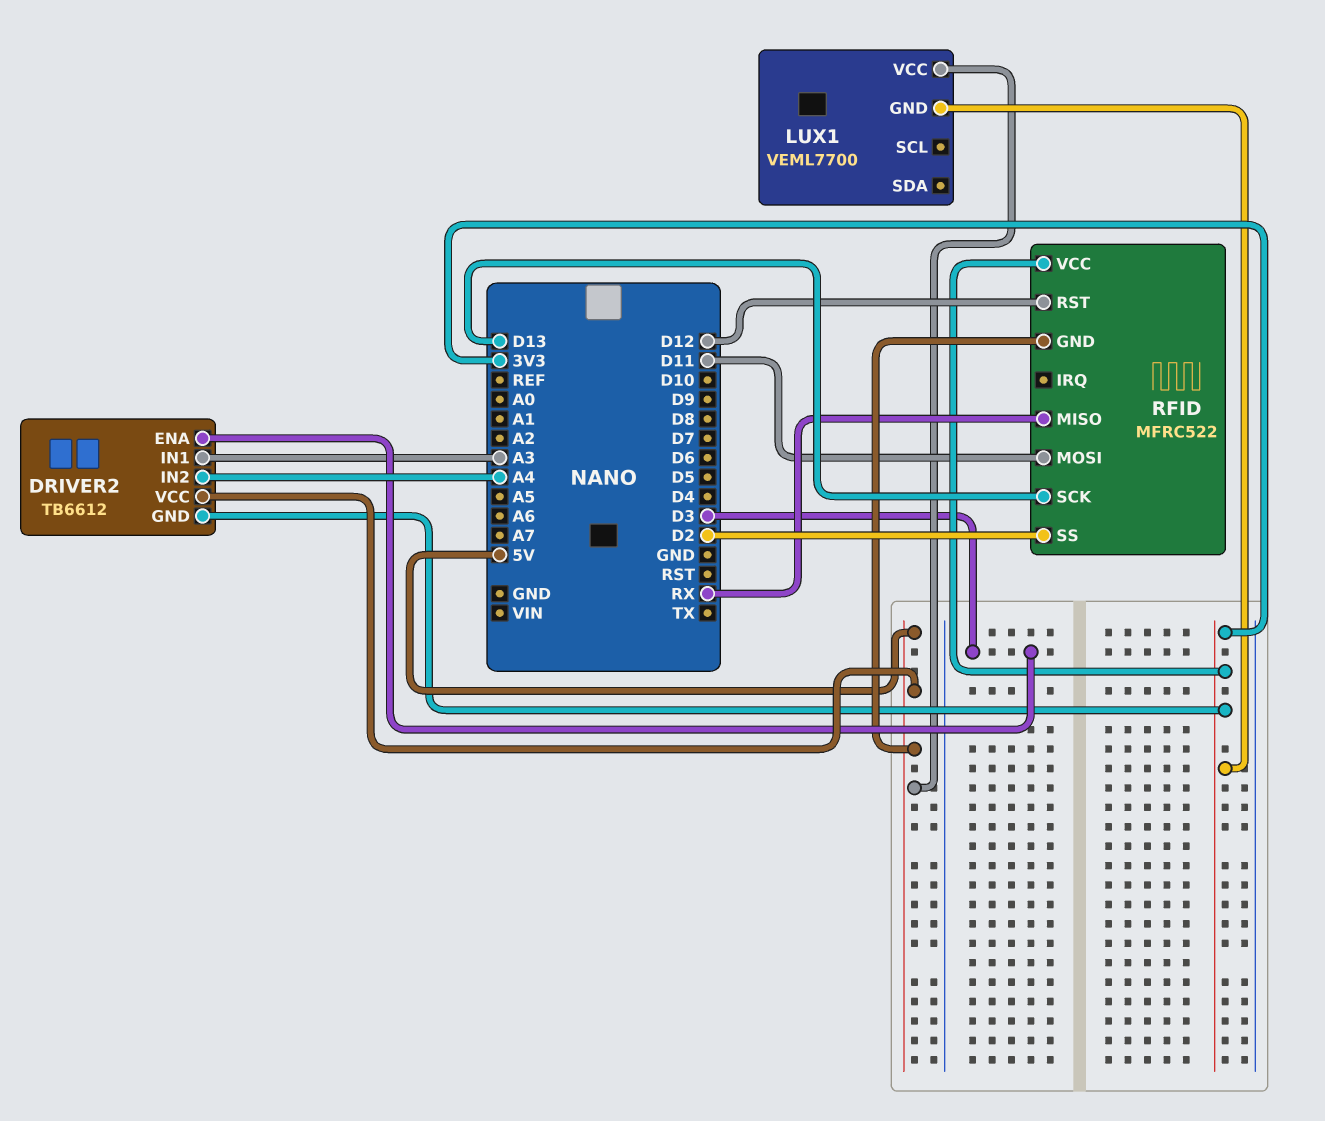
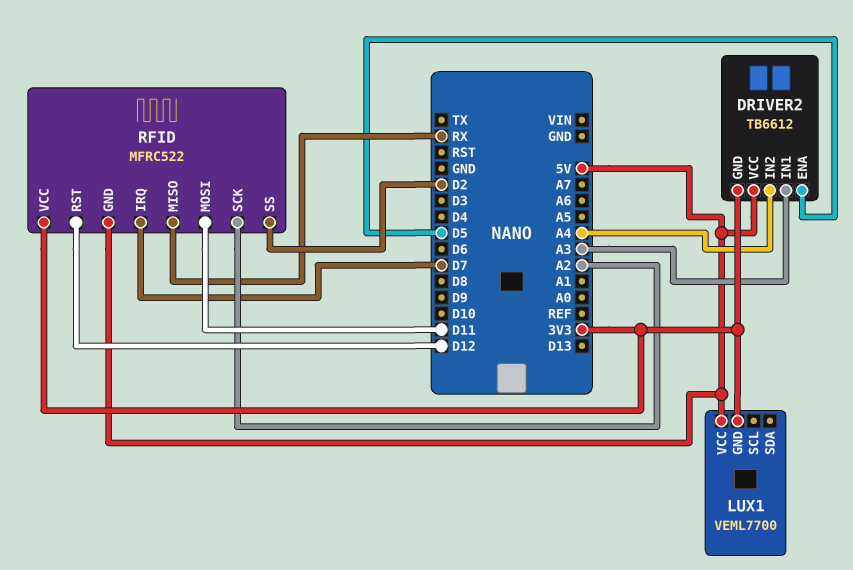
DRIVER2 pin ENA: D3 -> D5
RFID pin IRQ: none -> D7
RFID pin SCK: D13 -> A2

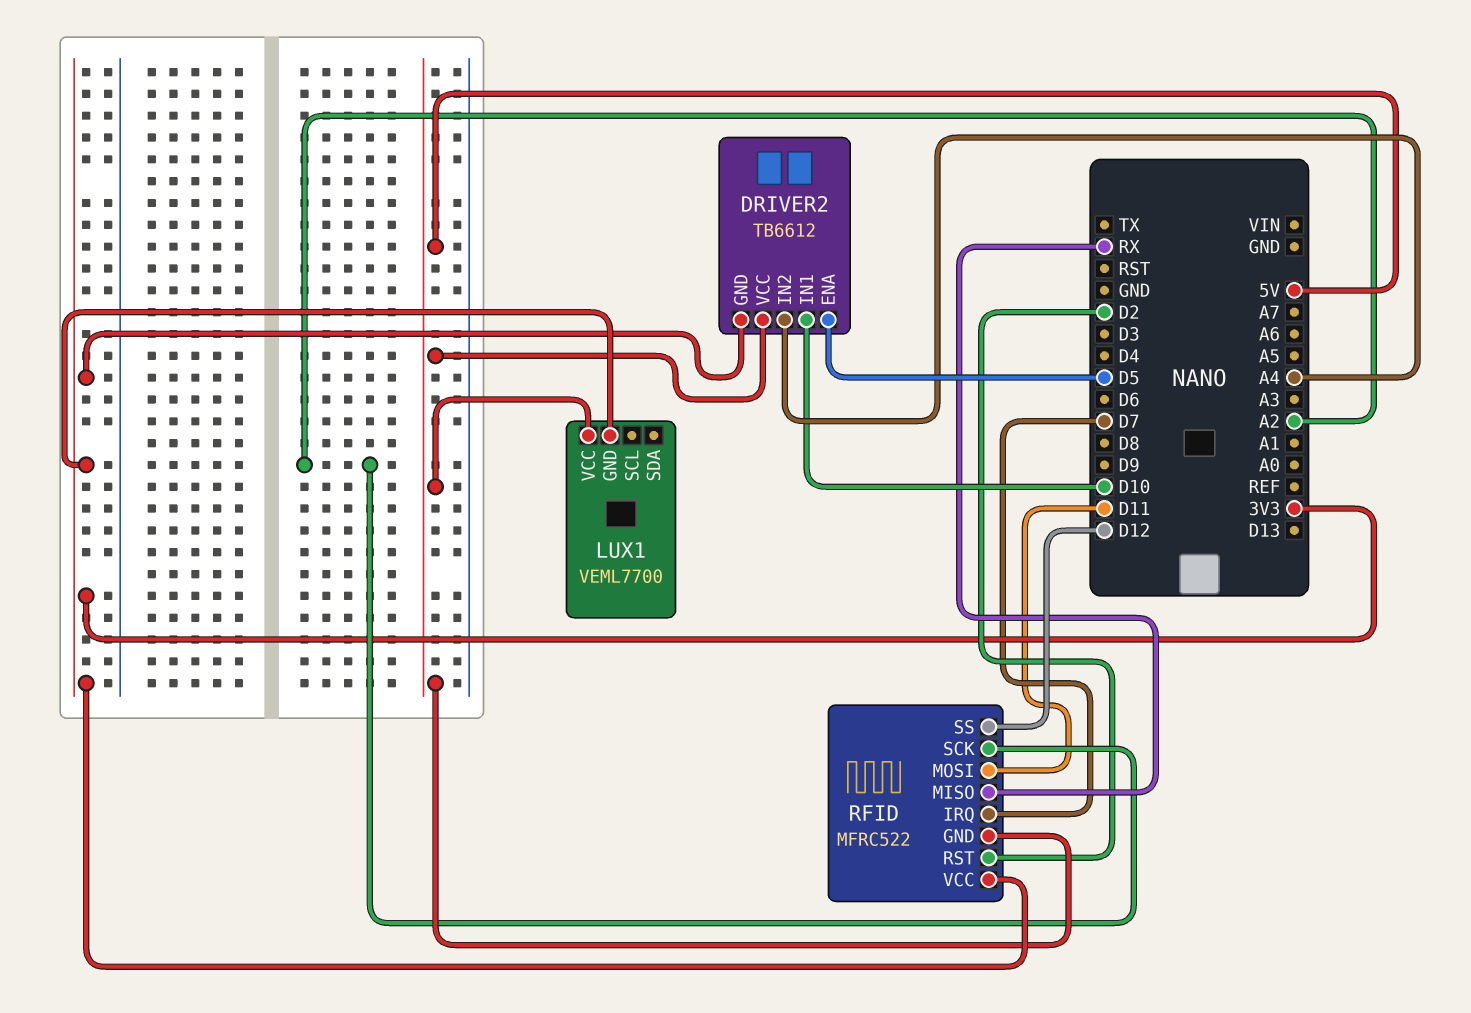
DRIVER2 pin IN1: A3 -> D10
RFID pin RST: D12 -> D2
RFID pin SS: D2 -> D12

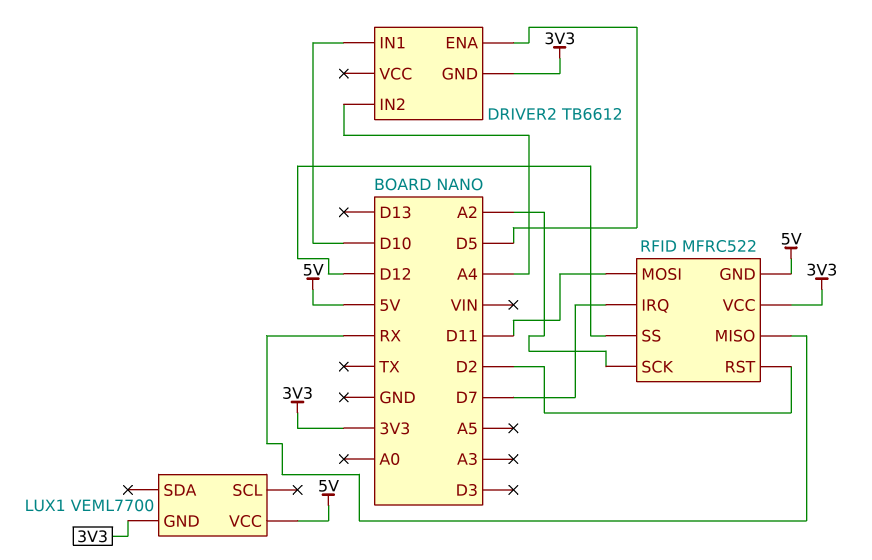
DRIVER2 pin VCC: 5V -> none

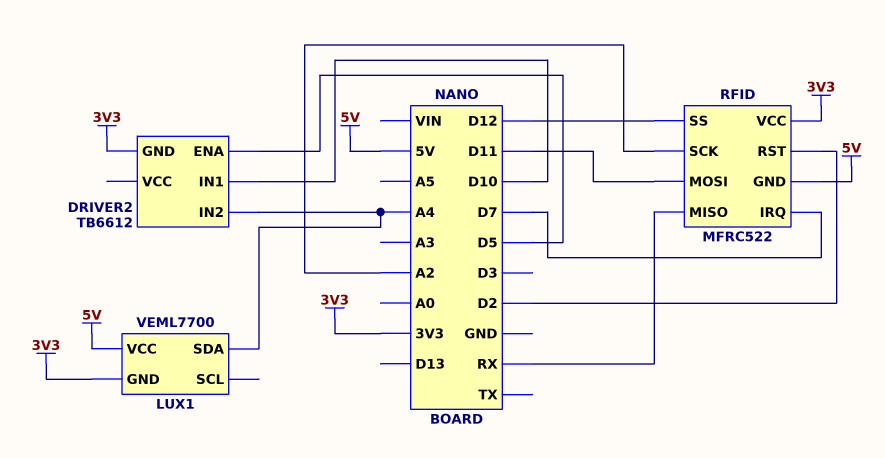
LUX1 pin SDA: none -> A4

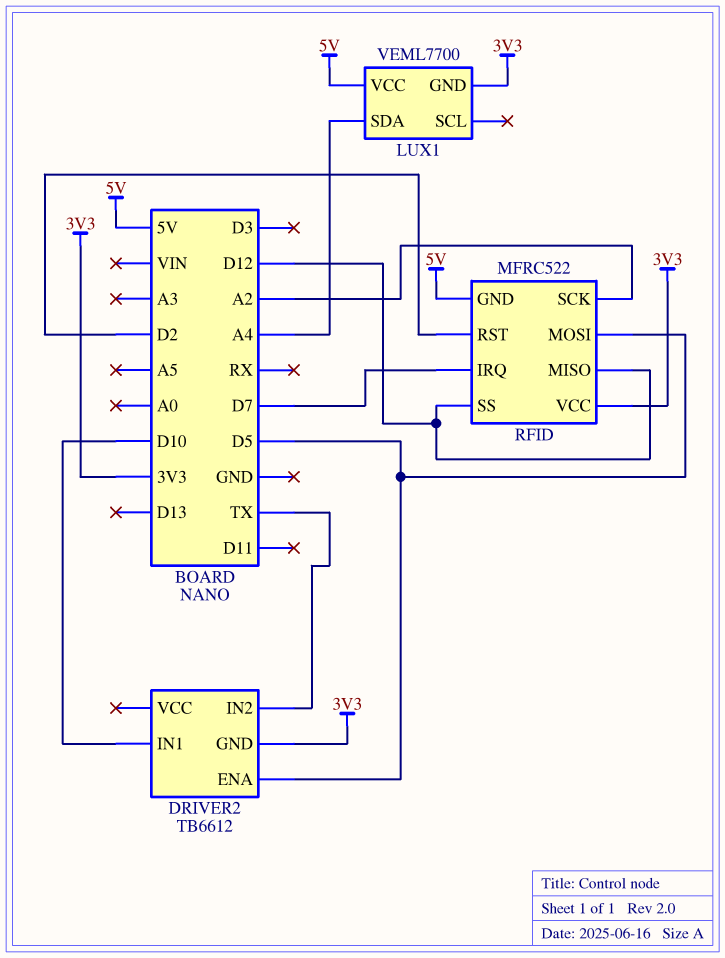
DRIVER2 pin IN2: A4 -> TX
RFID pin MISO: RX -> D12
RFID pin MOSI: D11 -> D5

